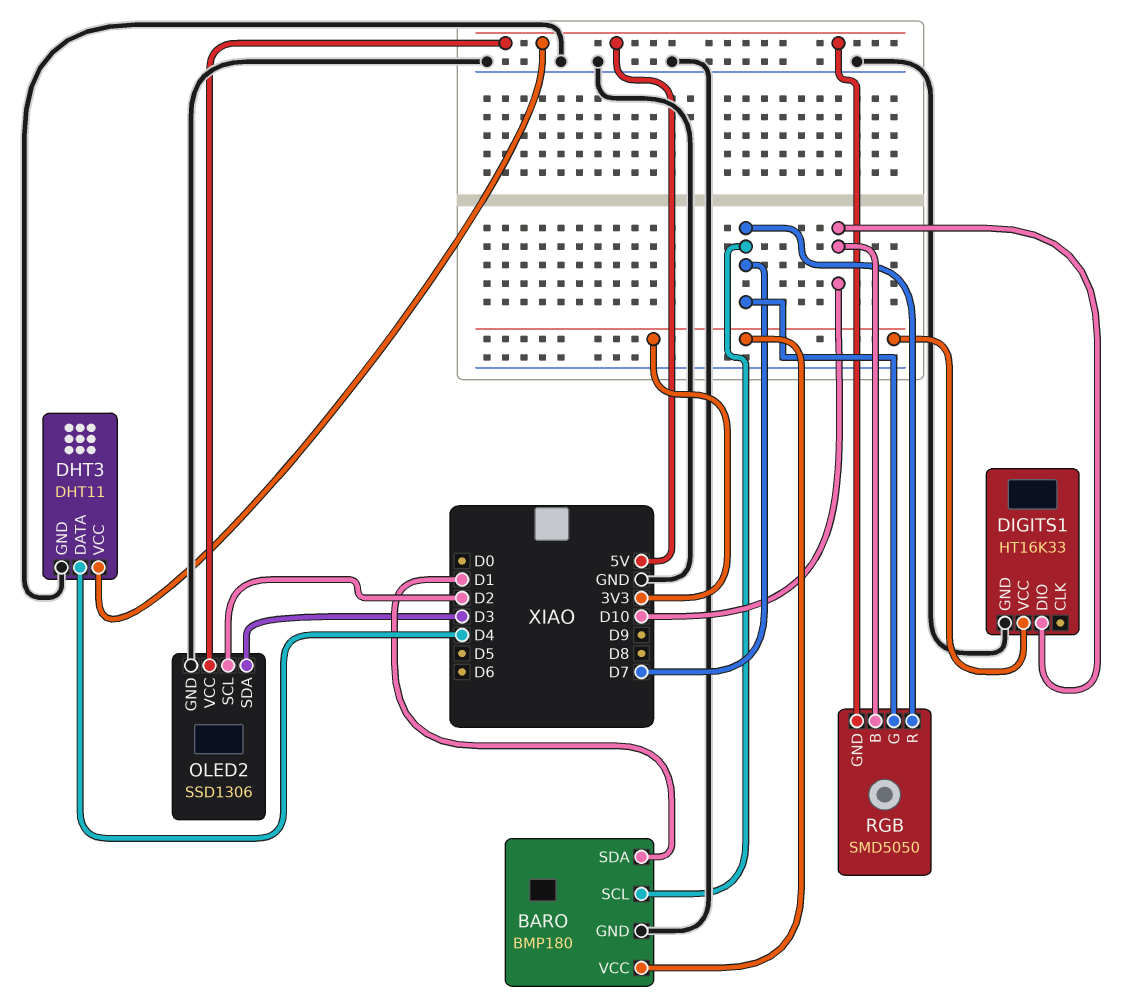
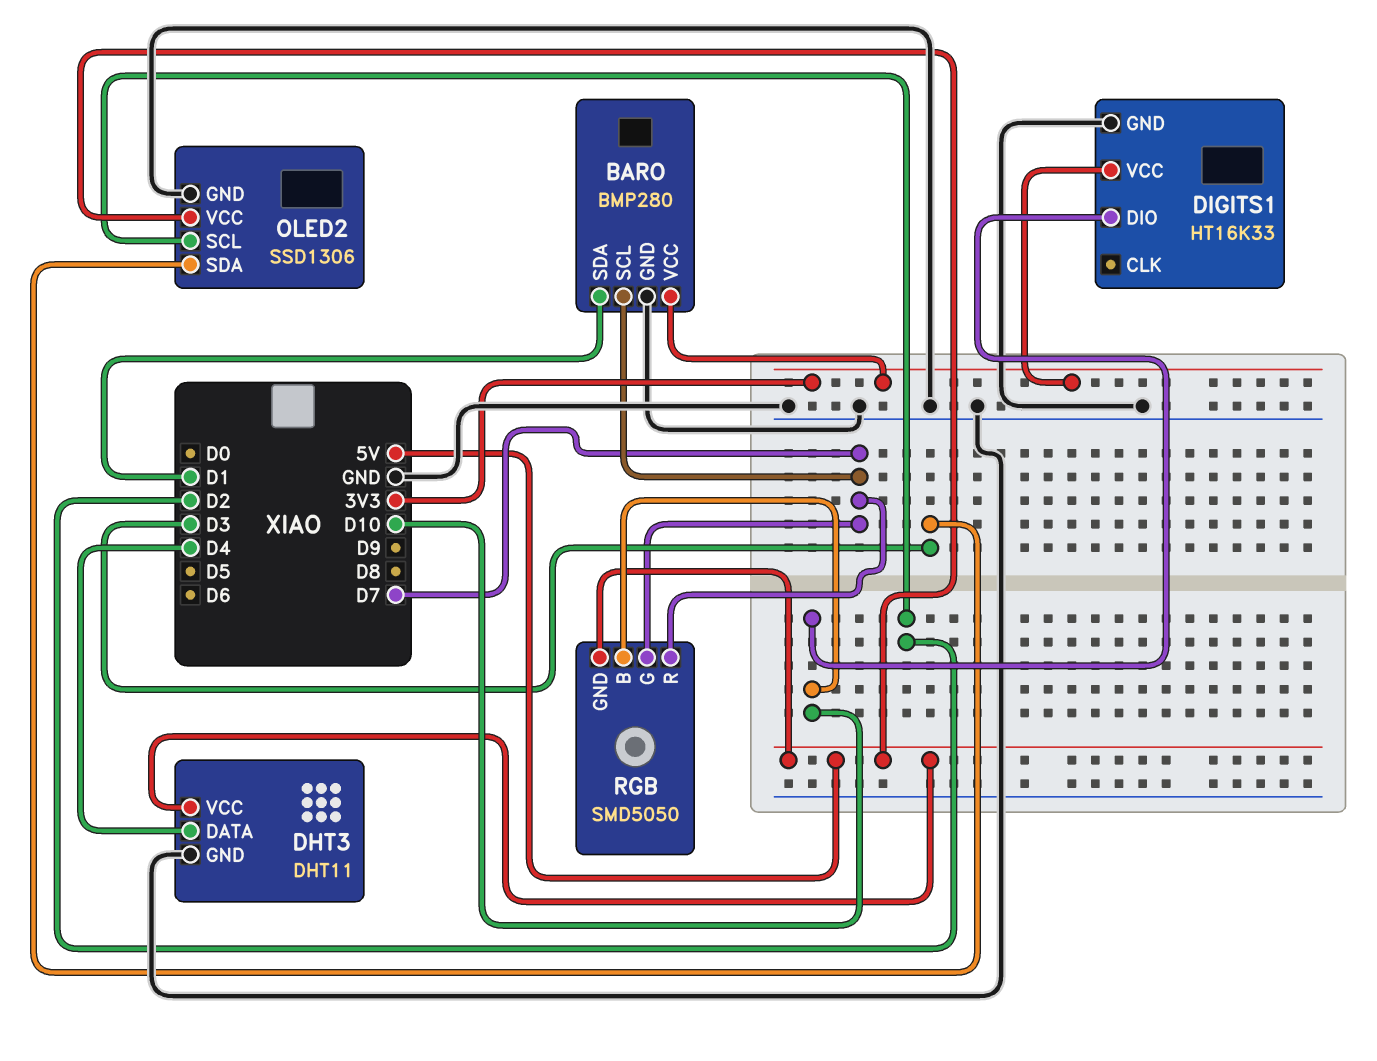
BARO: BMP180 -> BMP280

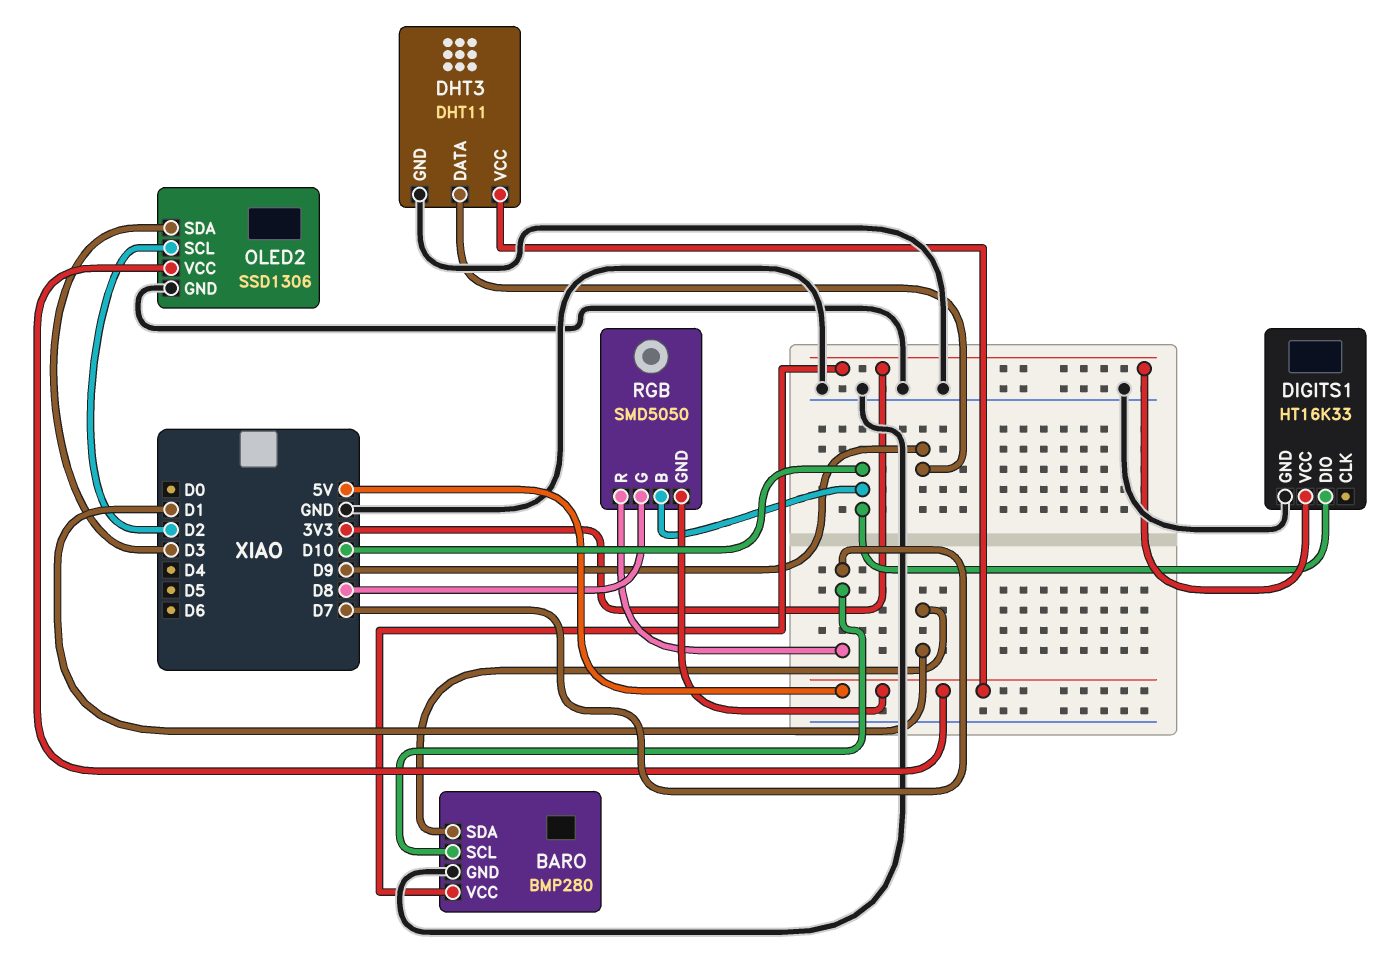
DHT3 pin DATA: D4 -> D9
RGB pin G: D7 -> D8

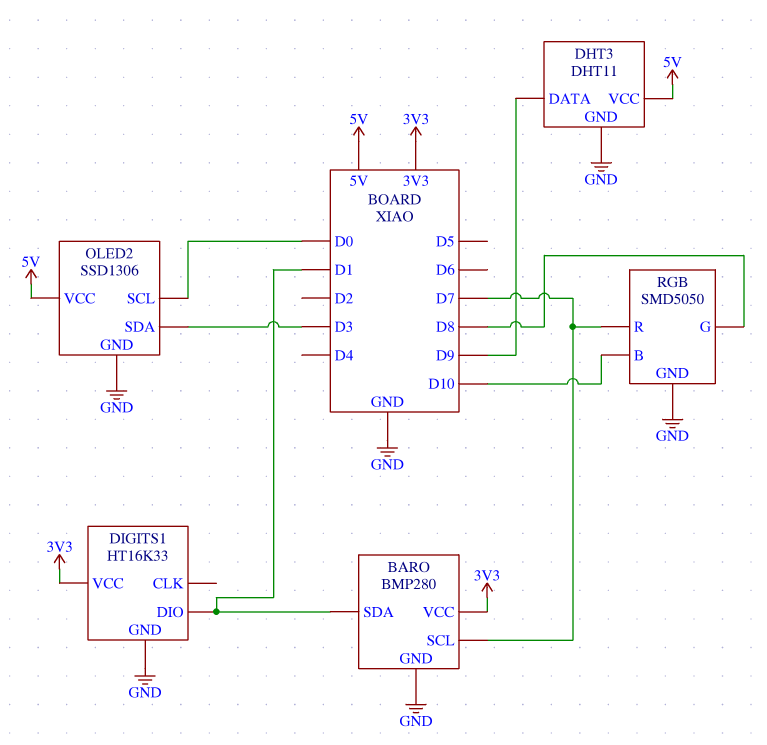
DIGITS1 pin DIO: D10 -> D1
OLED2 pin SCL: D2 -> D0
RGB pin GND: 5V -> GND

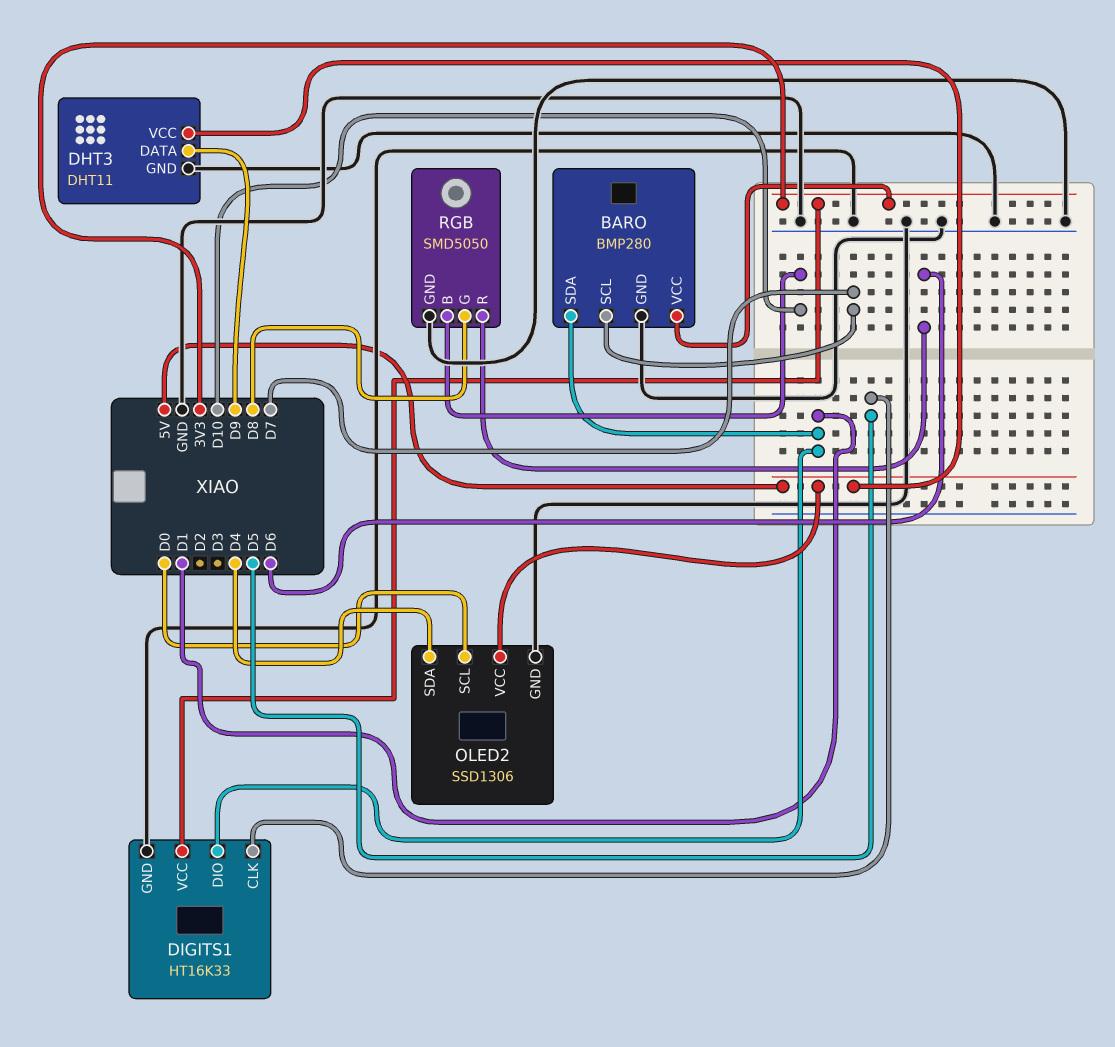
DIGITS1 pin CLK: none -> D5
OLED2 pin SDA: D3 -> D4
RGB pin R: D7 -> D6

